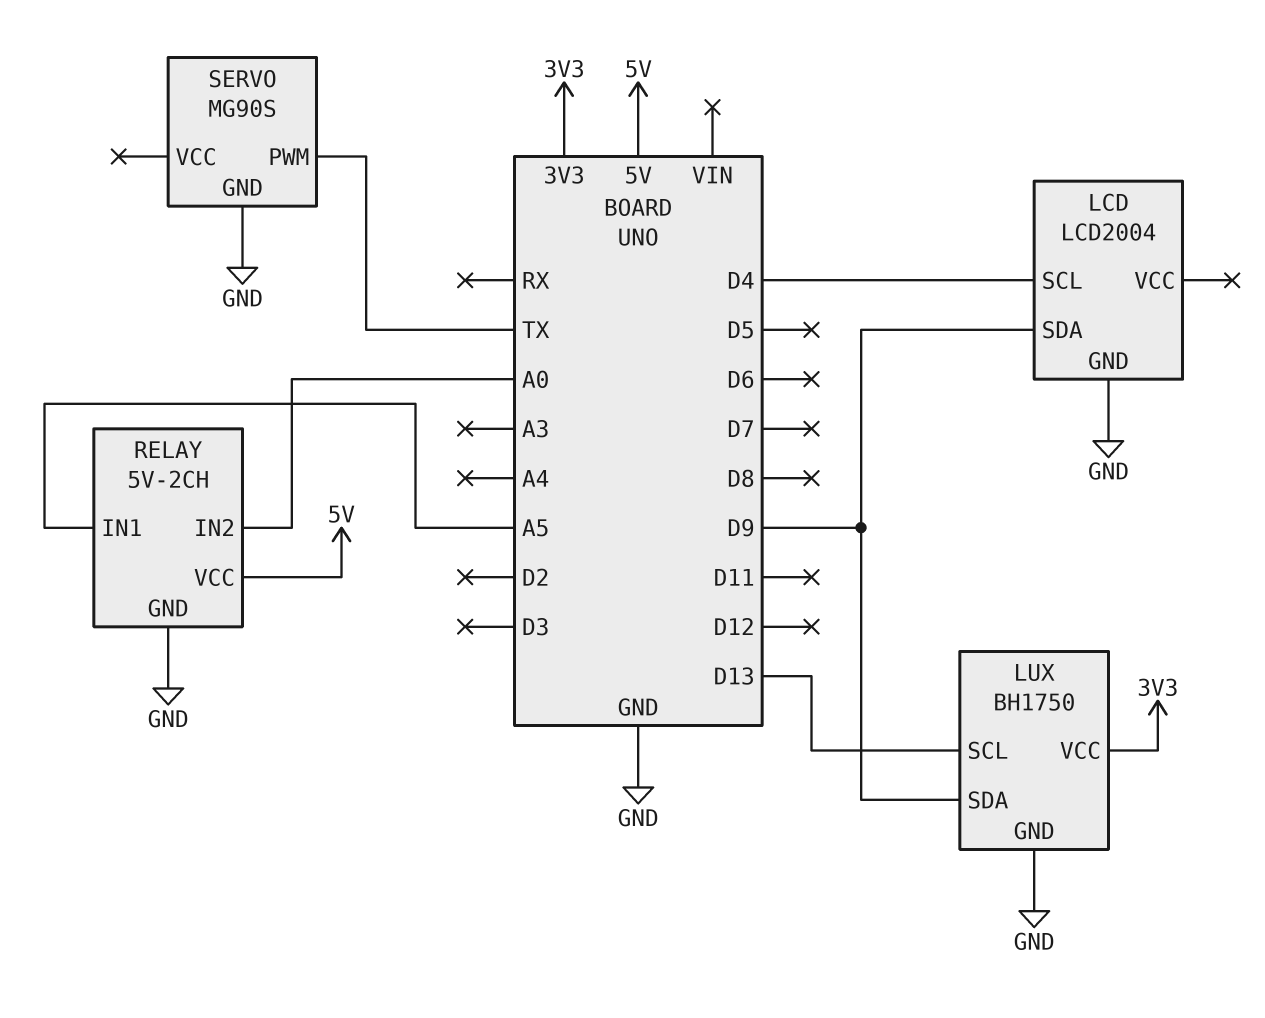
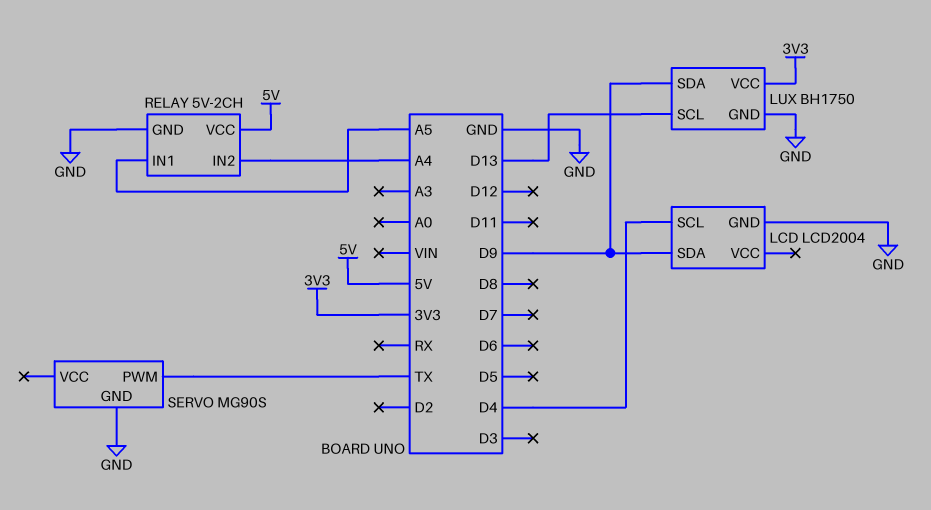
RELAY pin IN2: A0 -> A4

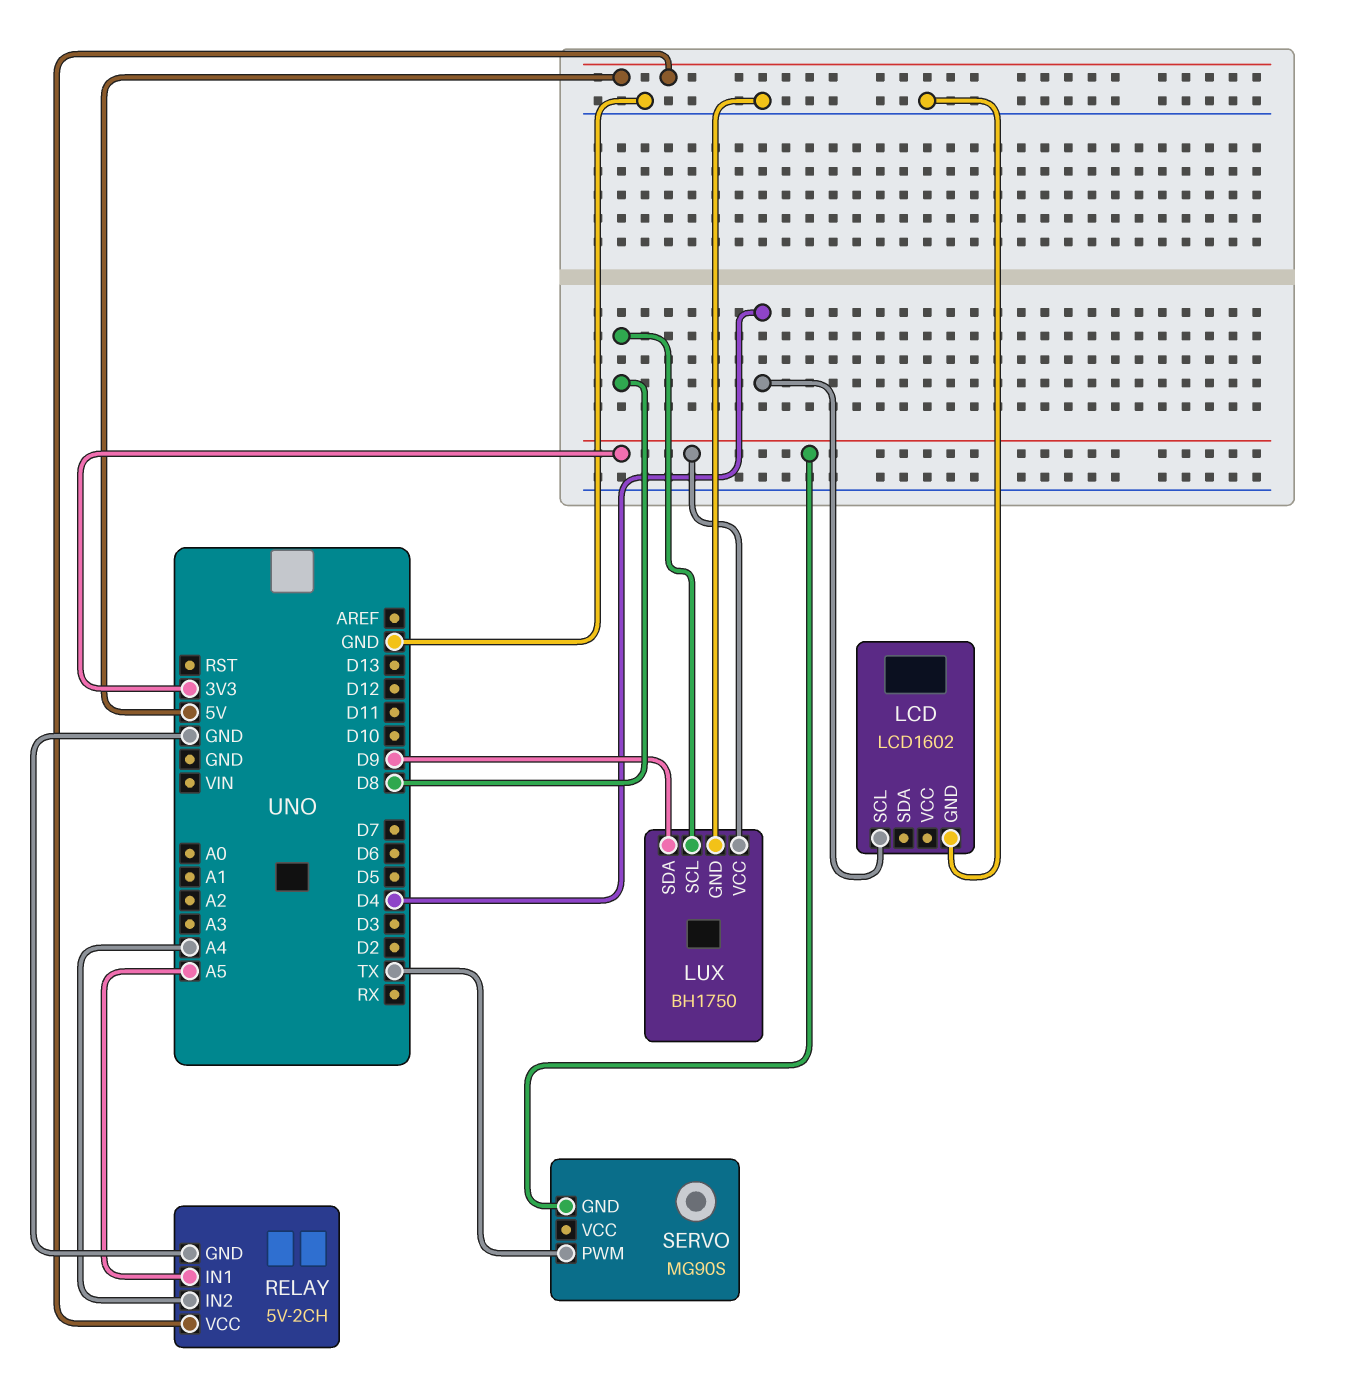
LCD: LCD2004 -> LCD1602
LCD pin SDA: D9 -> none
LUX pin SCL: D13 -> D8
SERVO pin GND: GND -> 3V3

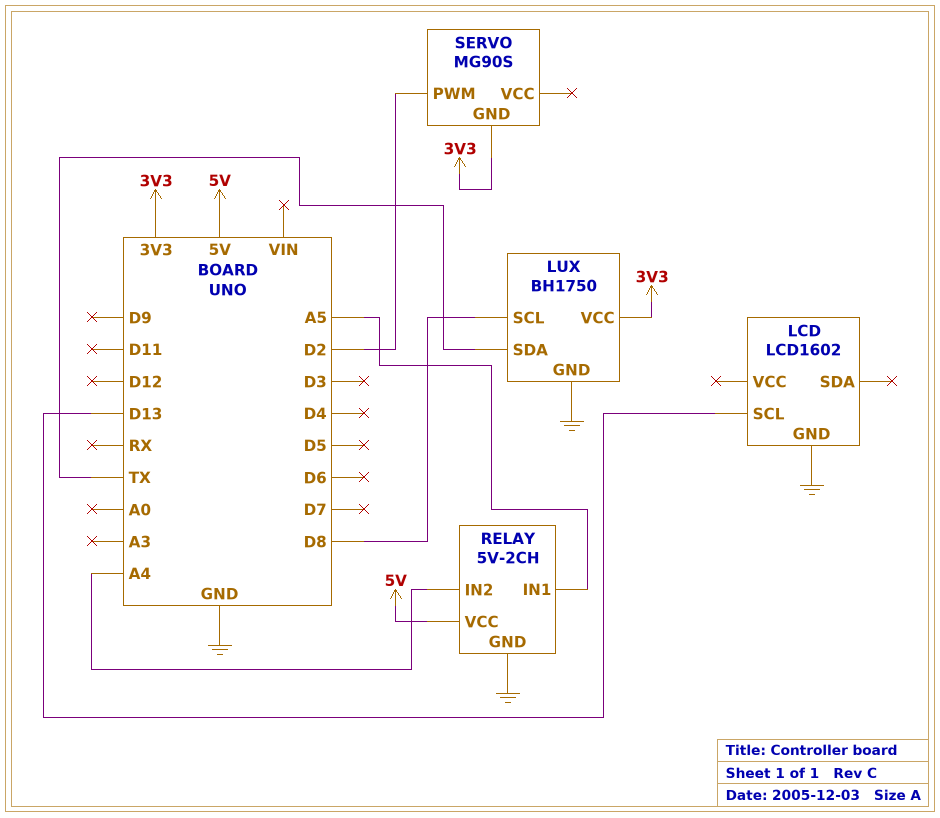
LCD pin SCL: D4 -> D13
LUX pin SDA: D9 -> TX
SERVO pin PWM: TX -> D2

